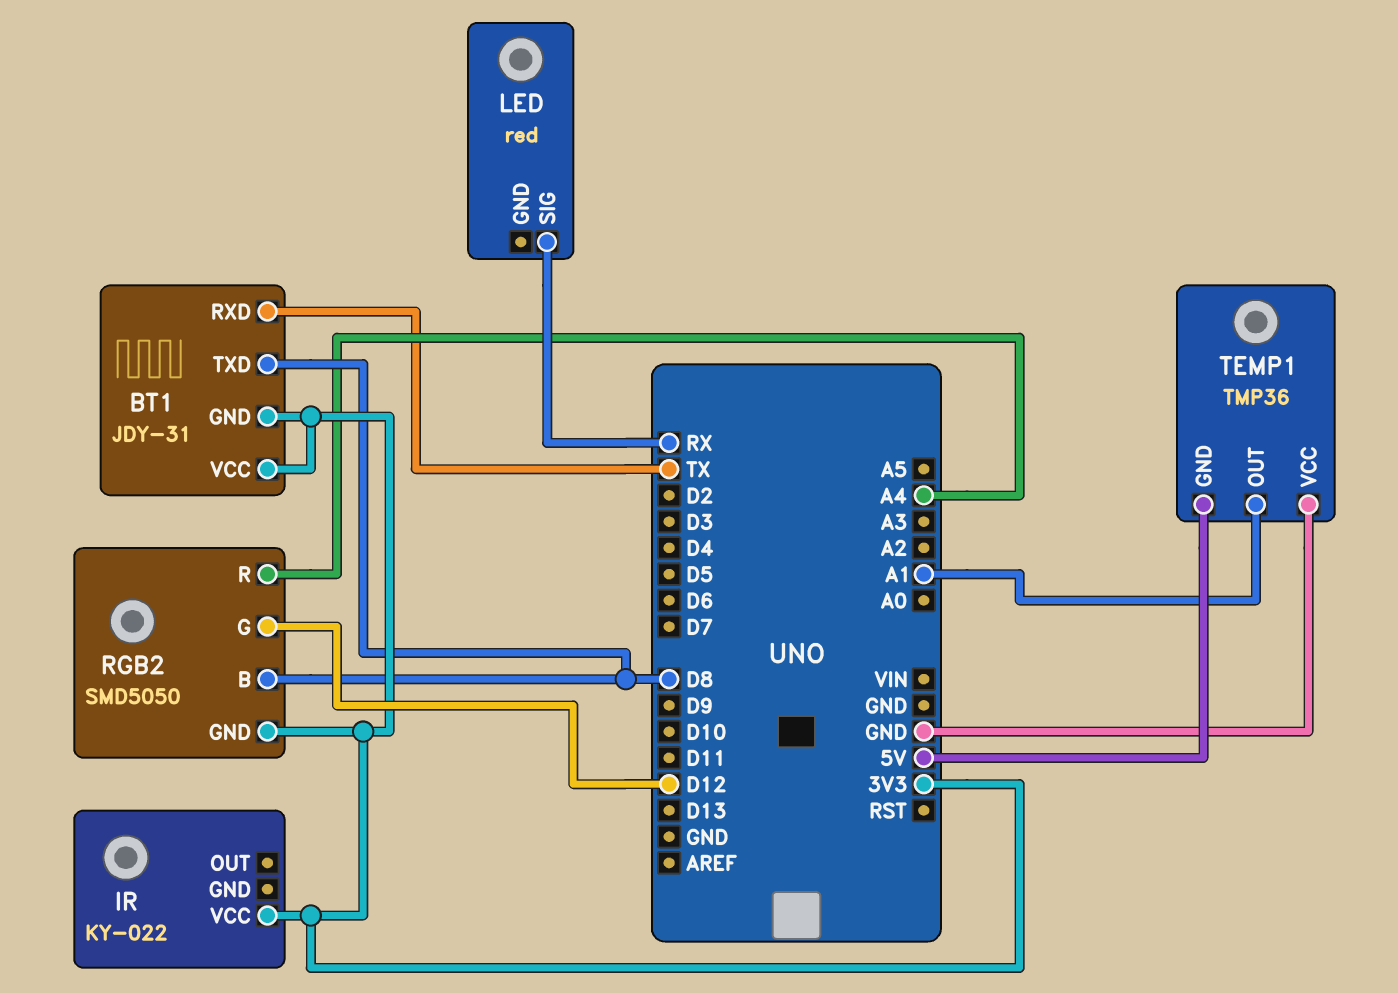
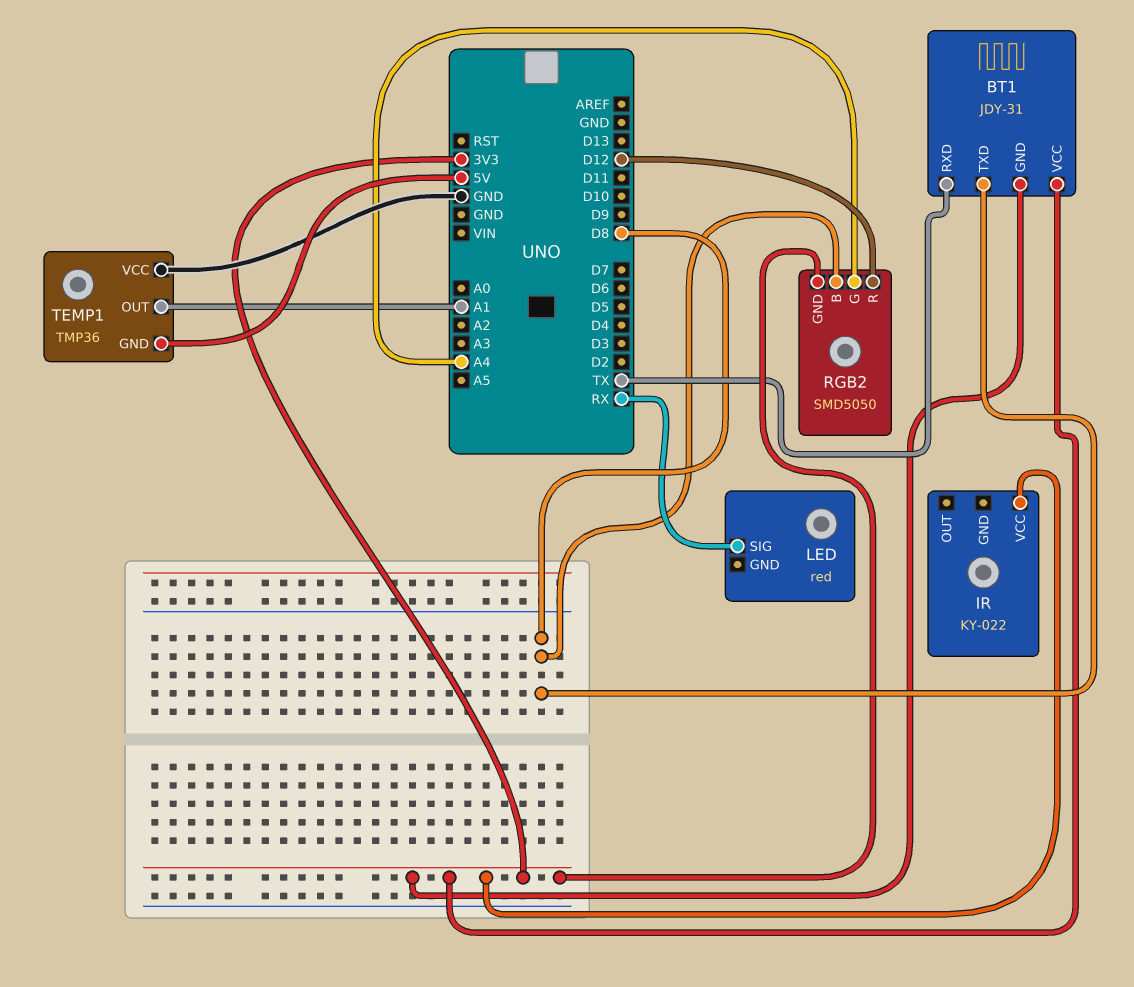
RGB2 pin G: D12 -> A4
RGB2 pin R: A4 -> D12

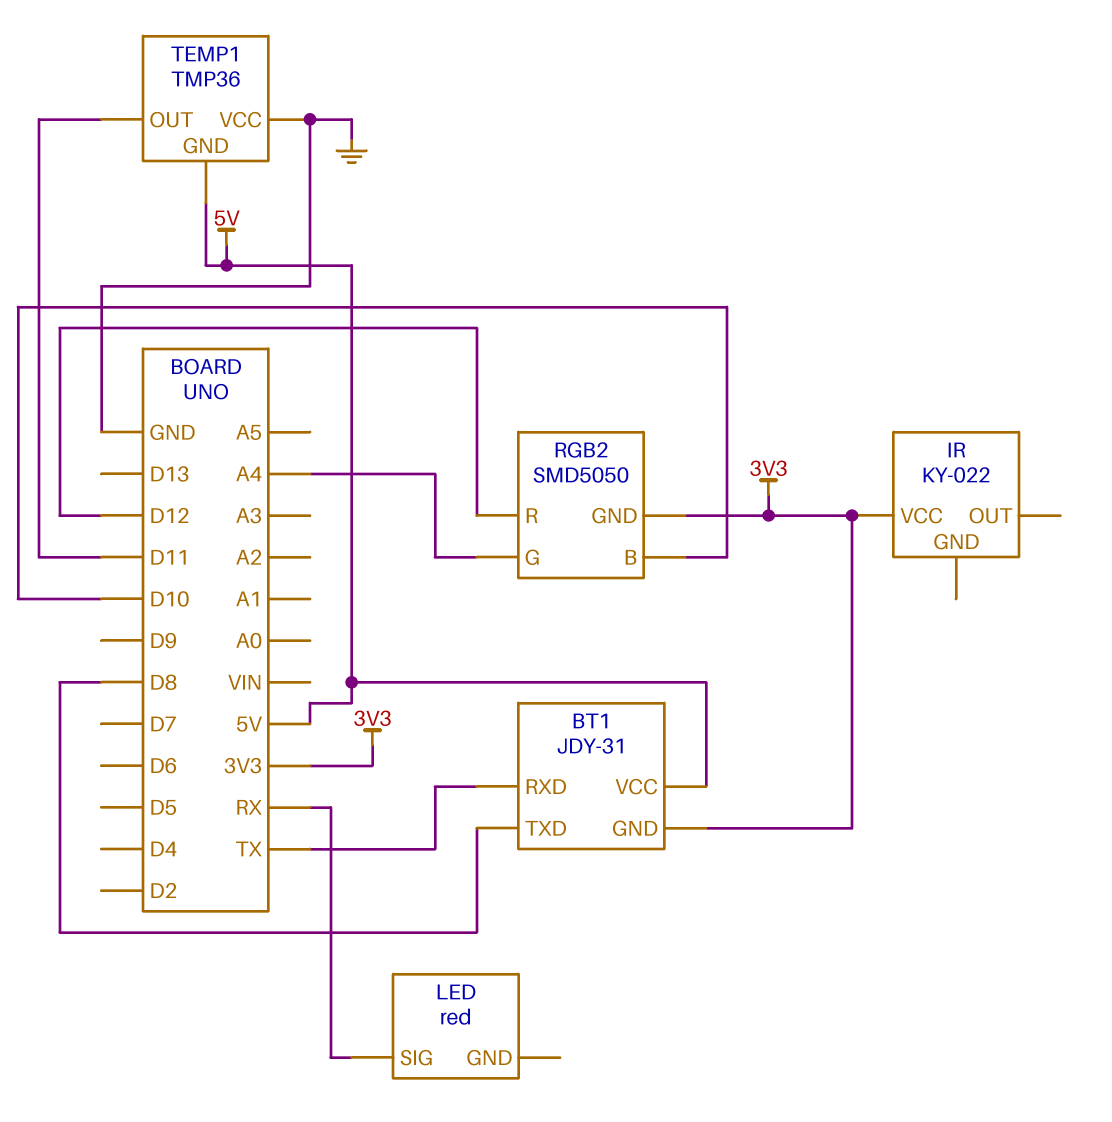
BT1 pin VCC: 3V3 -> 5V
RGB2 pin B: D8 -> D10
TEMP1 pin OUT: A1 -> D11

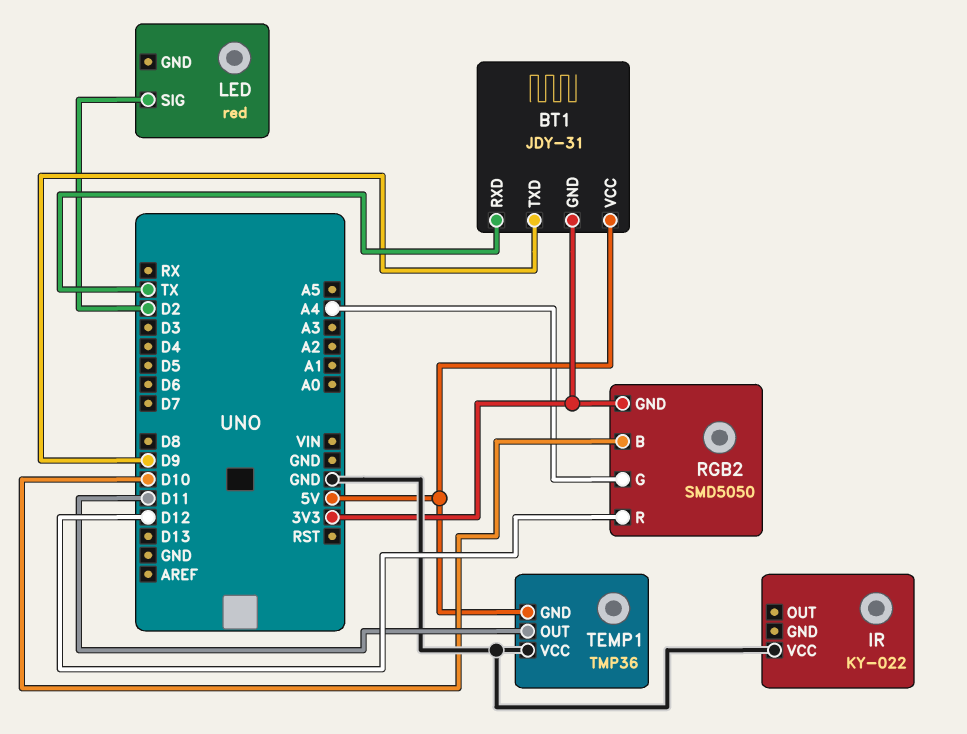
BT1 pin TXD: D8 -> D9
IR pin VCC: 3V3 -> GND
LED pin SIG: RX -> D2

